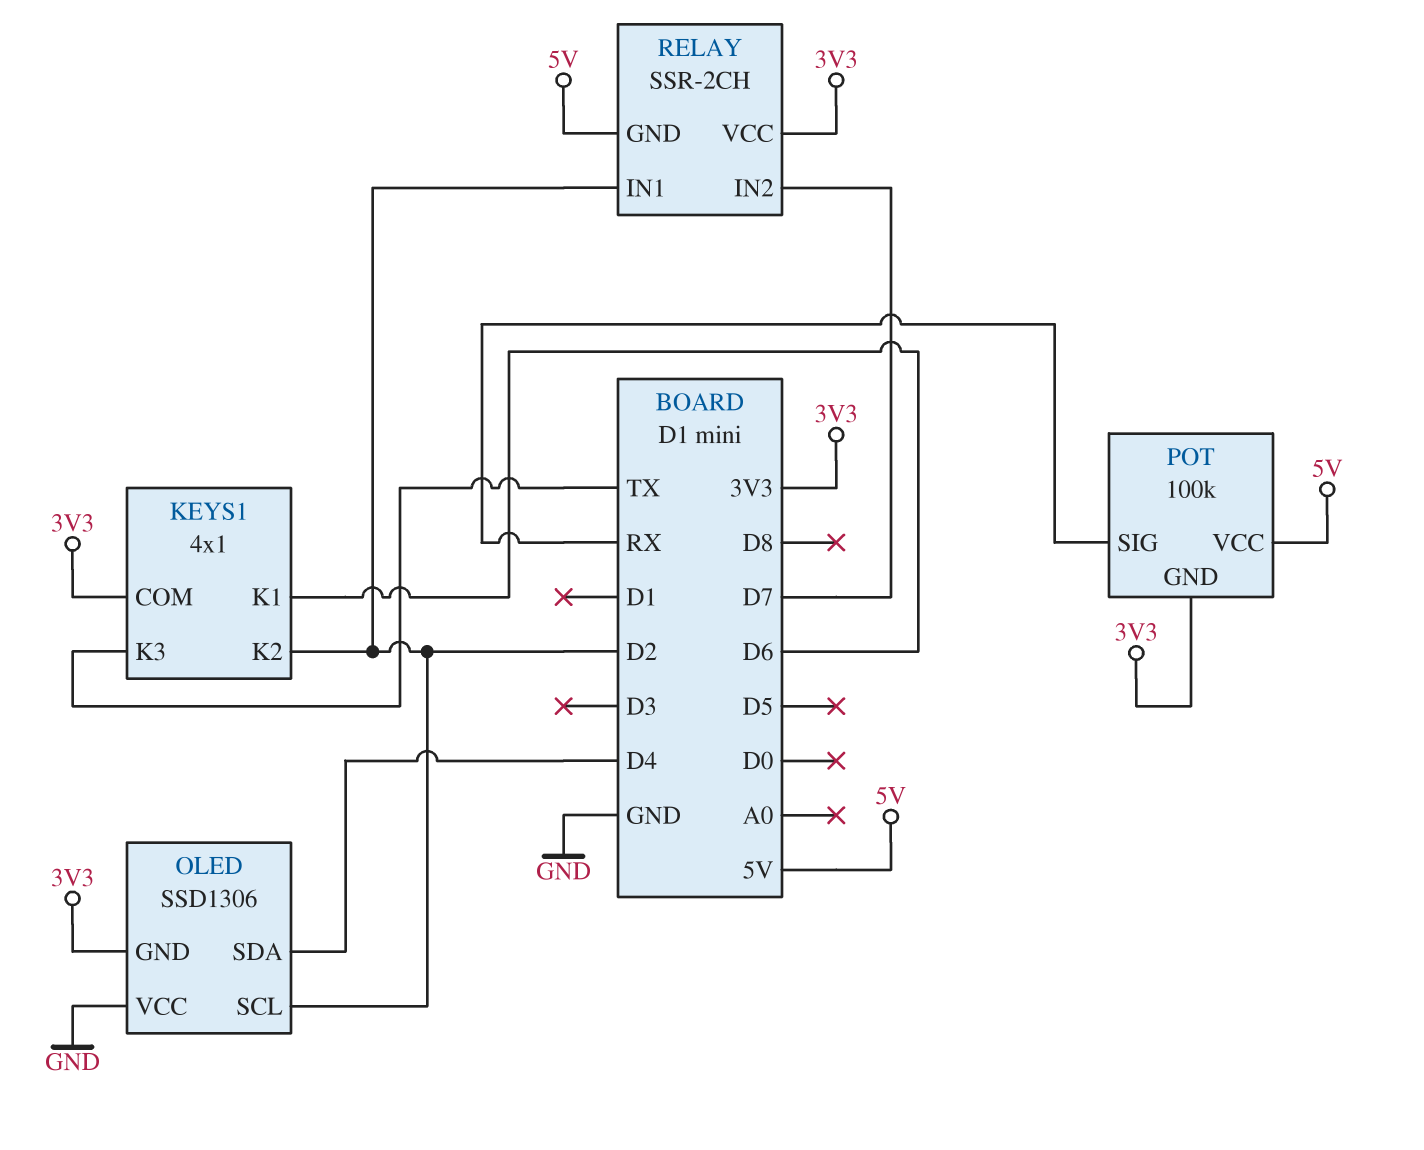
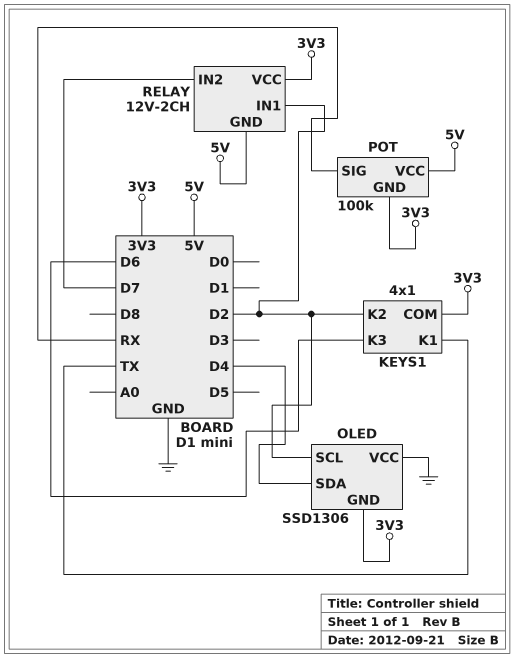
KEYS1 pin K1: D6 -> TX
KEYS1 pin K3: TX -> D6
RELAY: SSR-2CH -> 12V-2CH

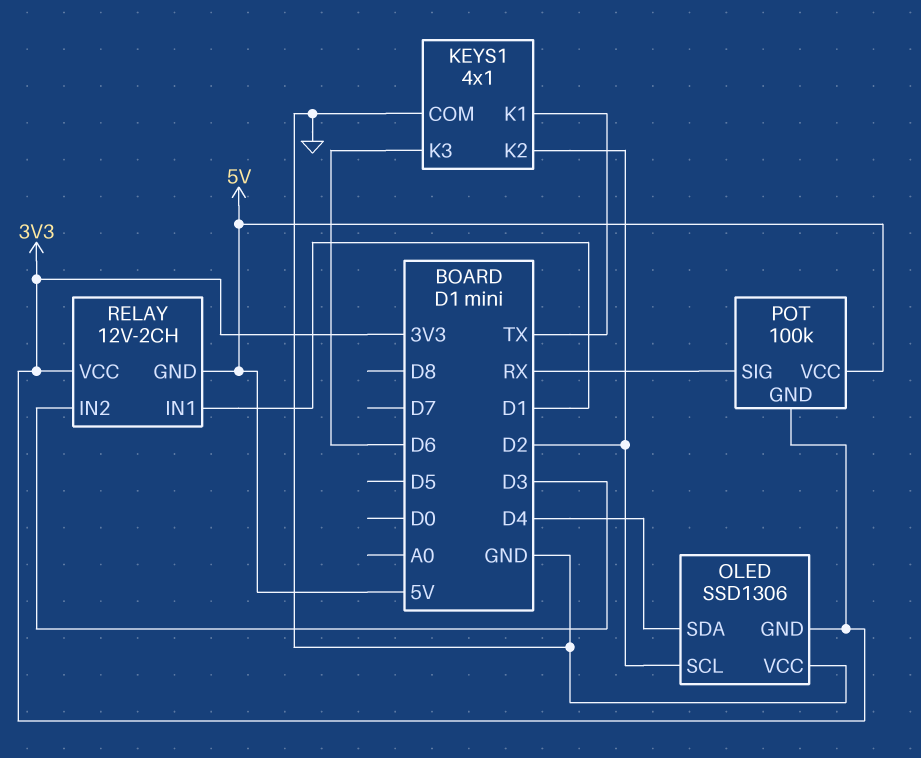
KEYS1 pin COM: 3V3 -> GND
RELAY pin IN1: D2 -> D1
RELAY pin IN2: D7 -> D3

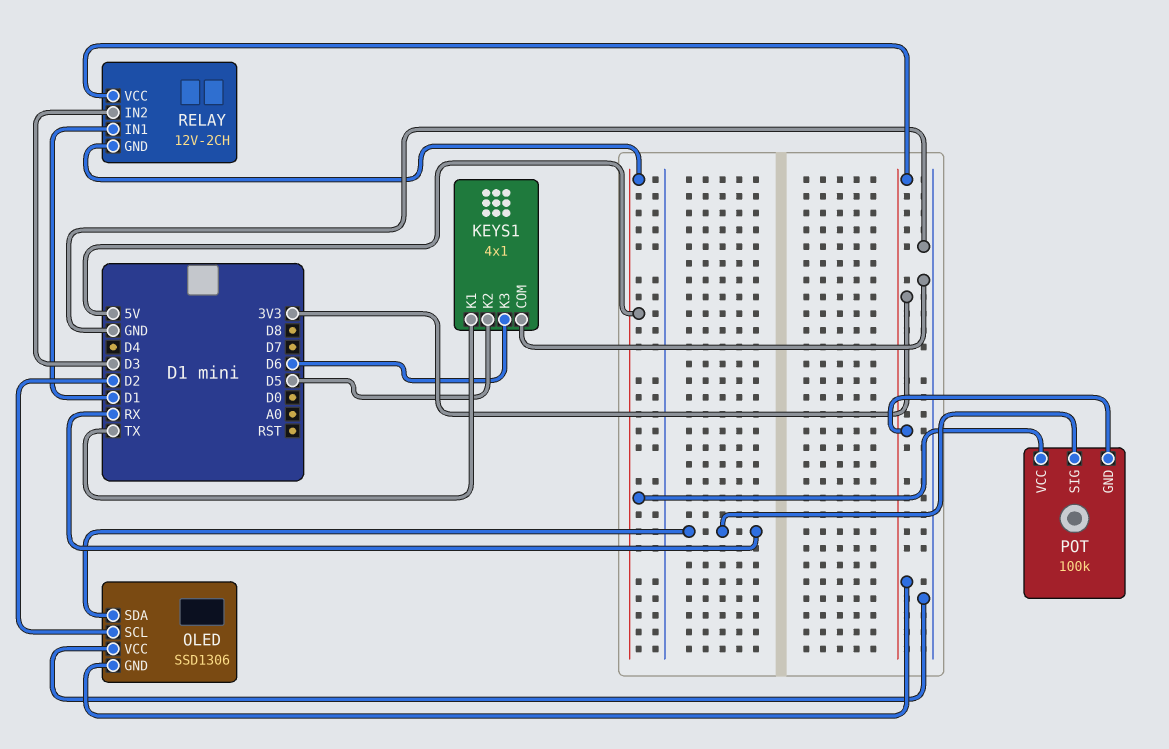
KEYS1 pin K2: D2 -> D5
OLED pin SDA: D4 -> RX

